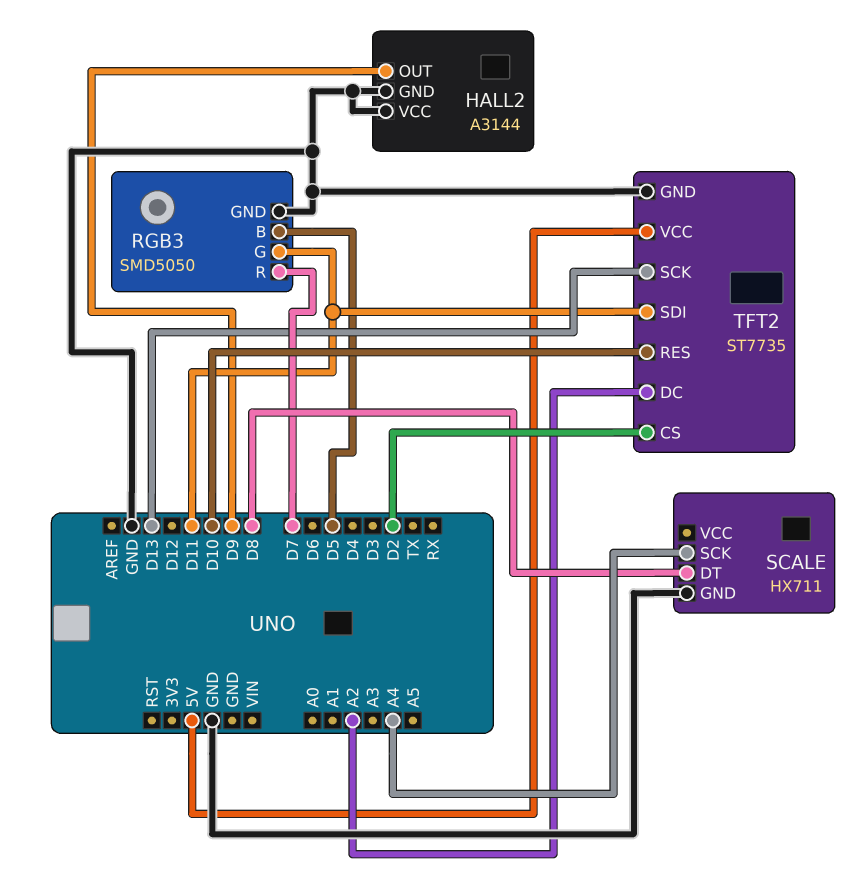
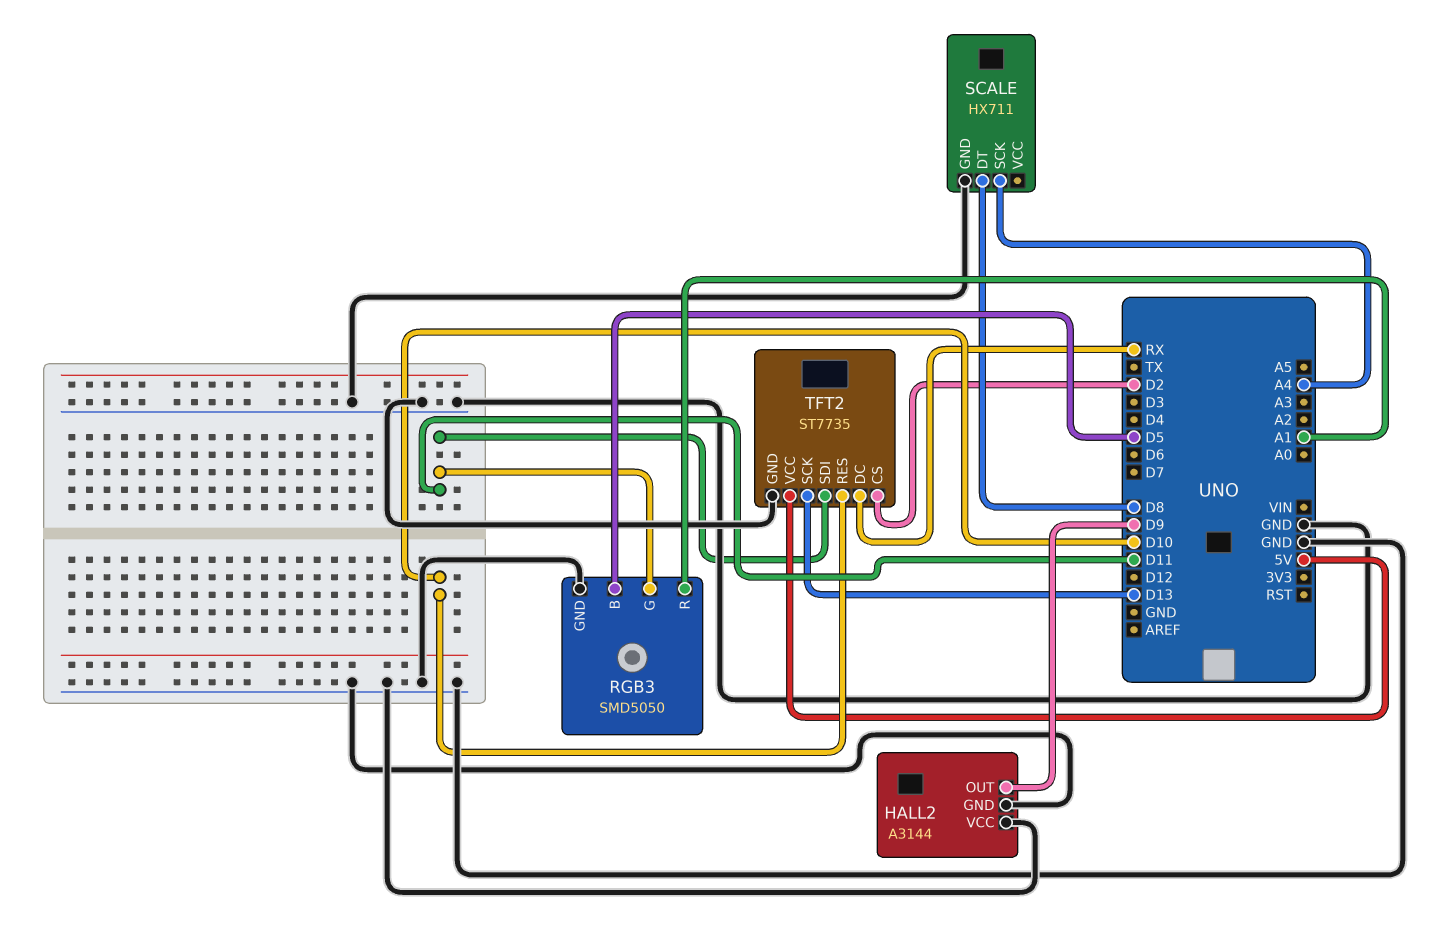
RGB3 pin R: D7 -> A1
TFT2 pin DC: A2 -> RX

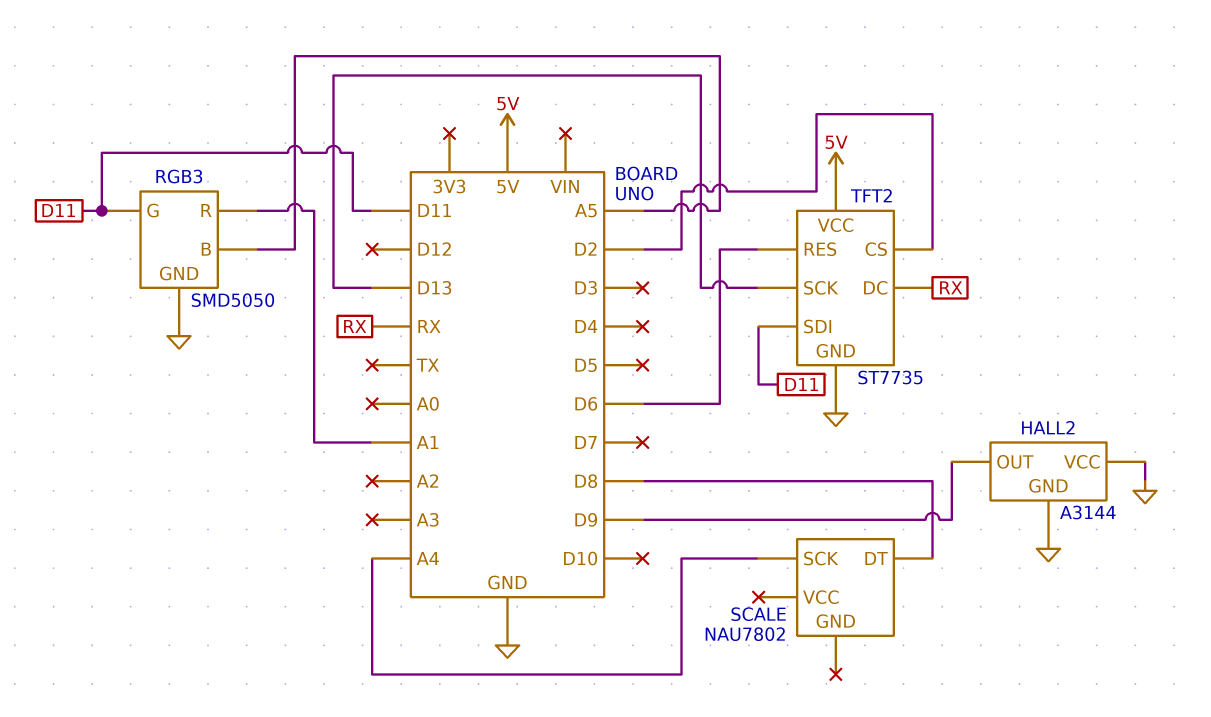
RGB3 pin B: D5 -> A5
SCALE: HX711 -> NAU7802
SCALE pin GND: GND -> none
TFT2 pin RES: D10 -> D6

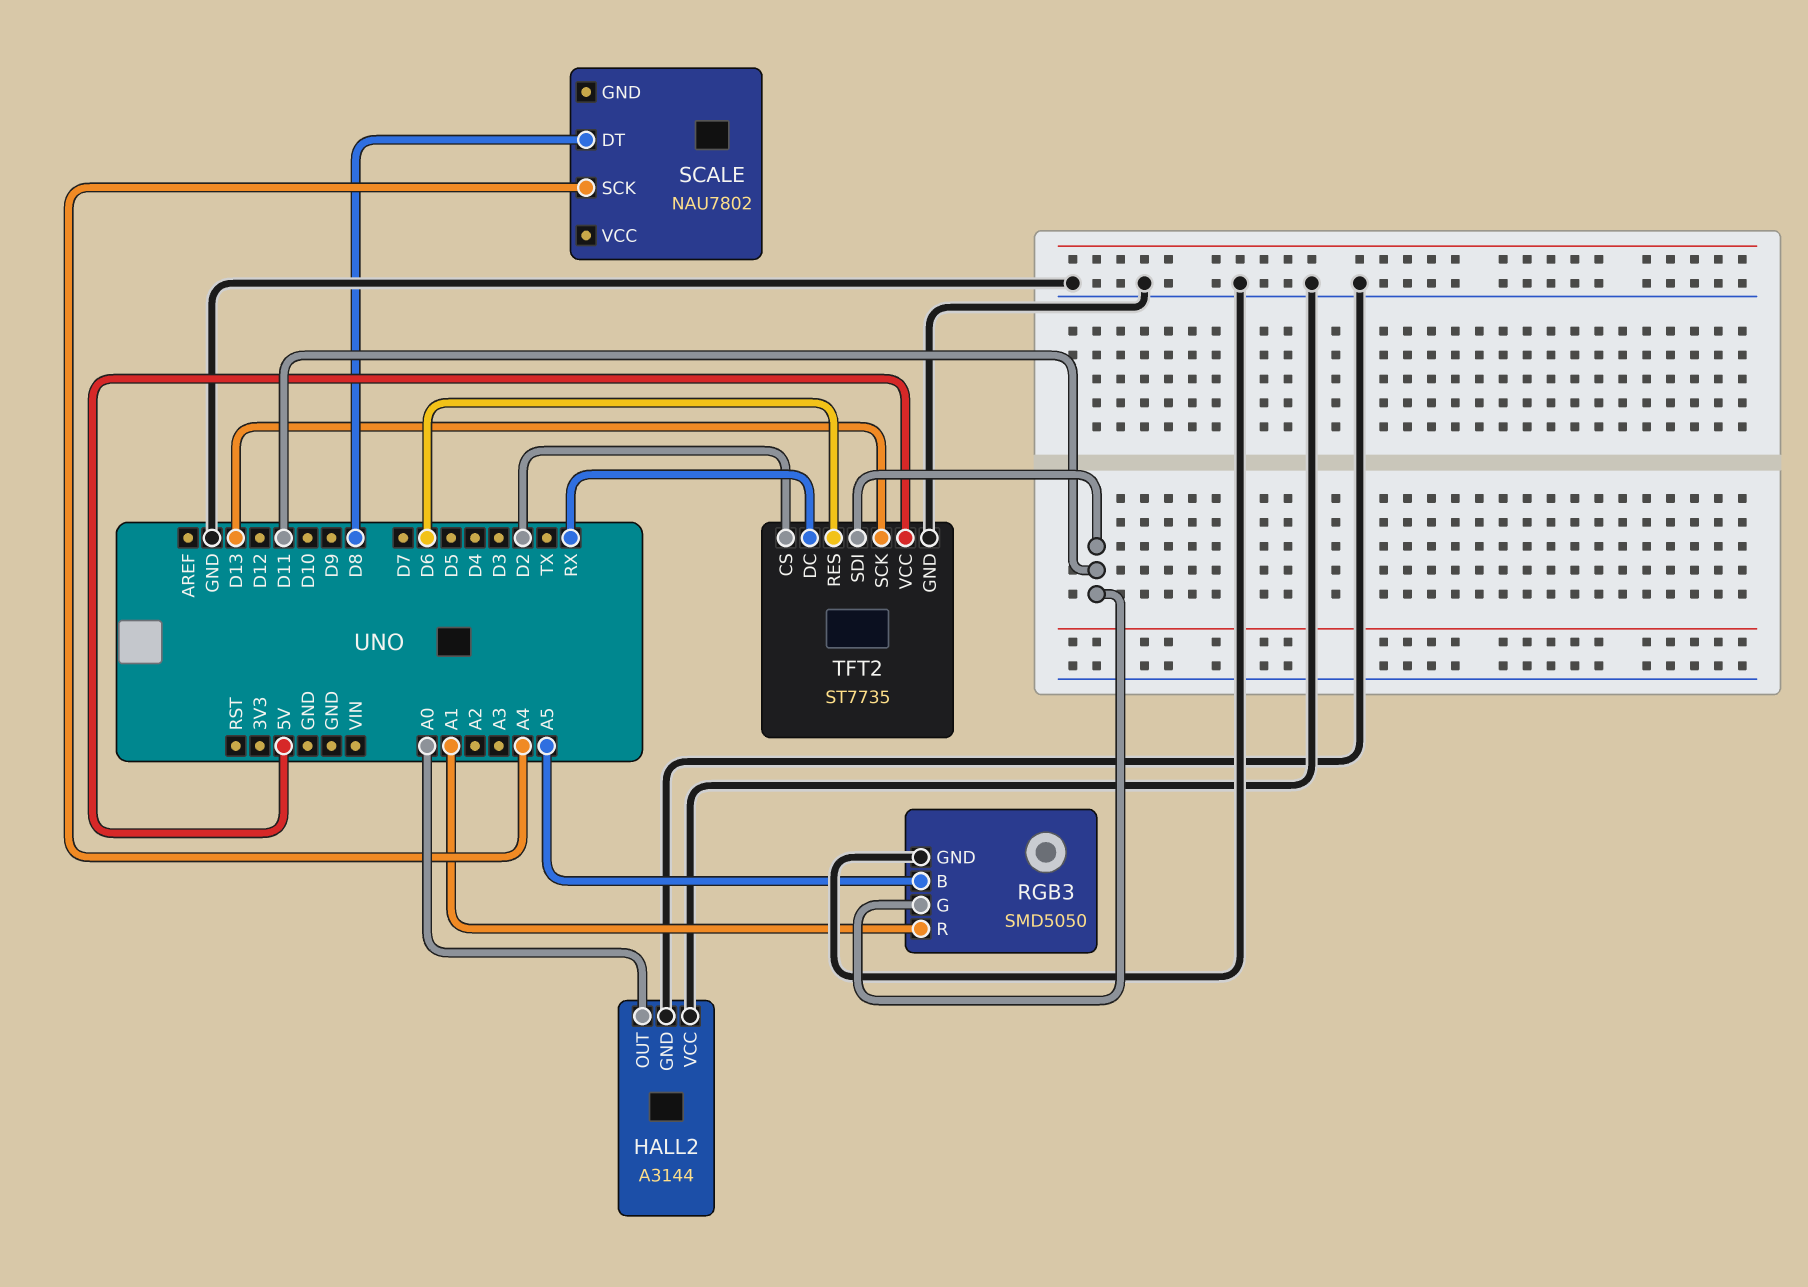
HALL2 pin OUT: D9 -> A0

